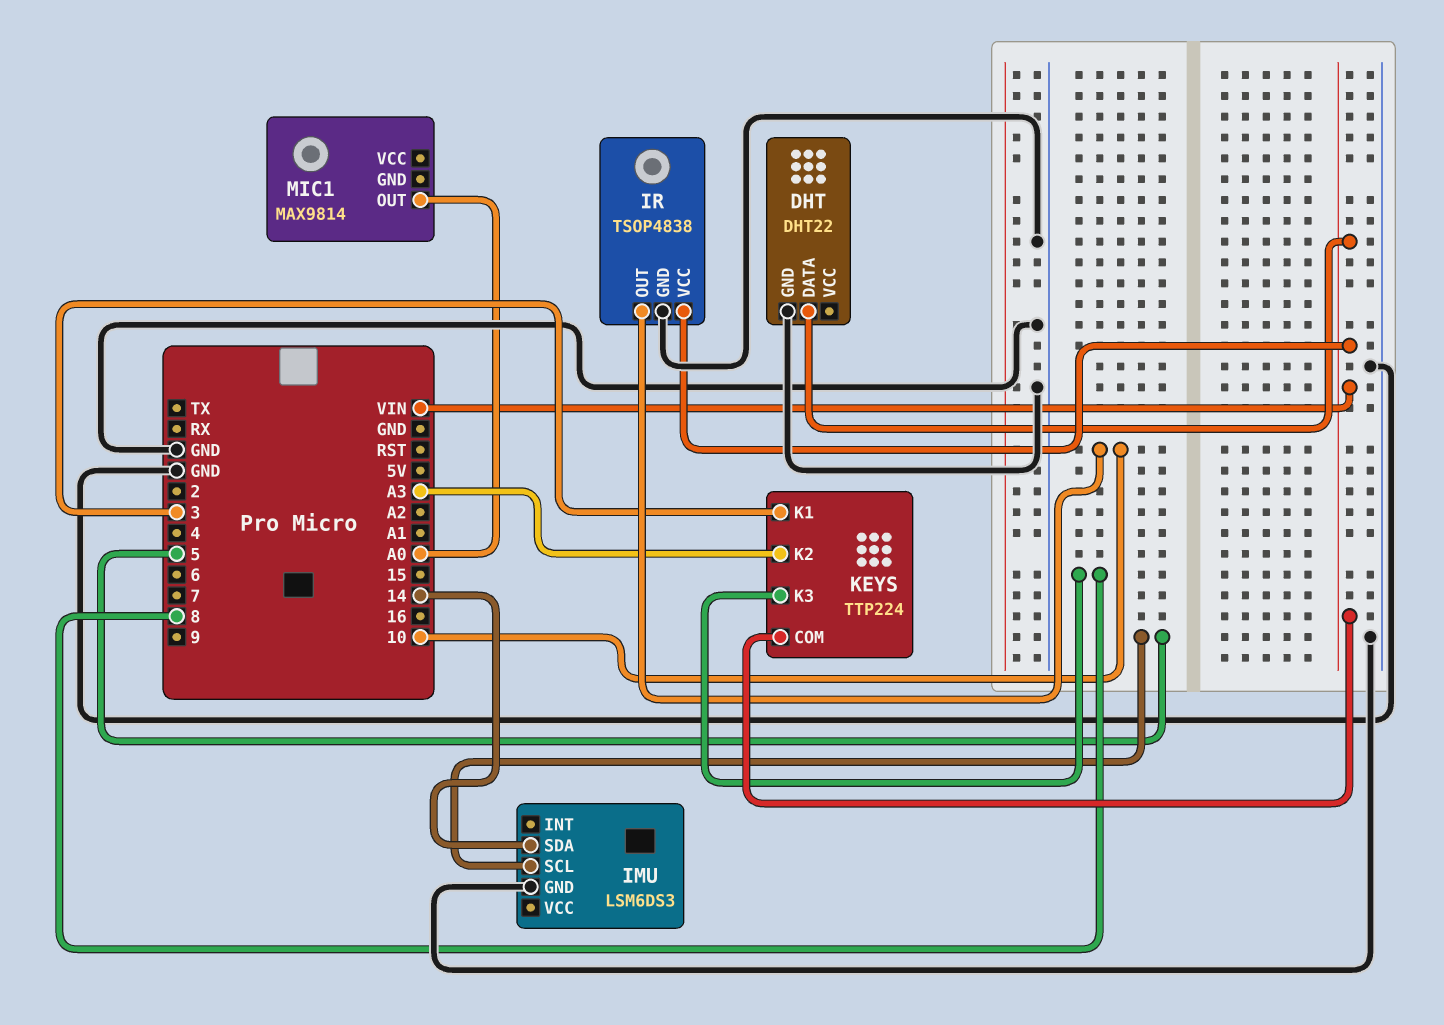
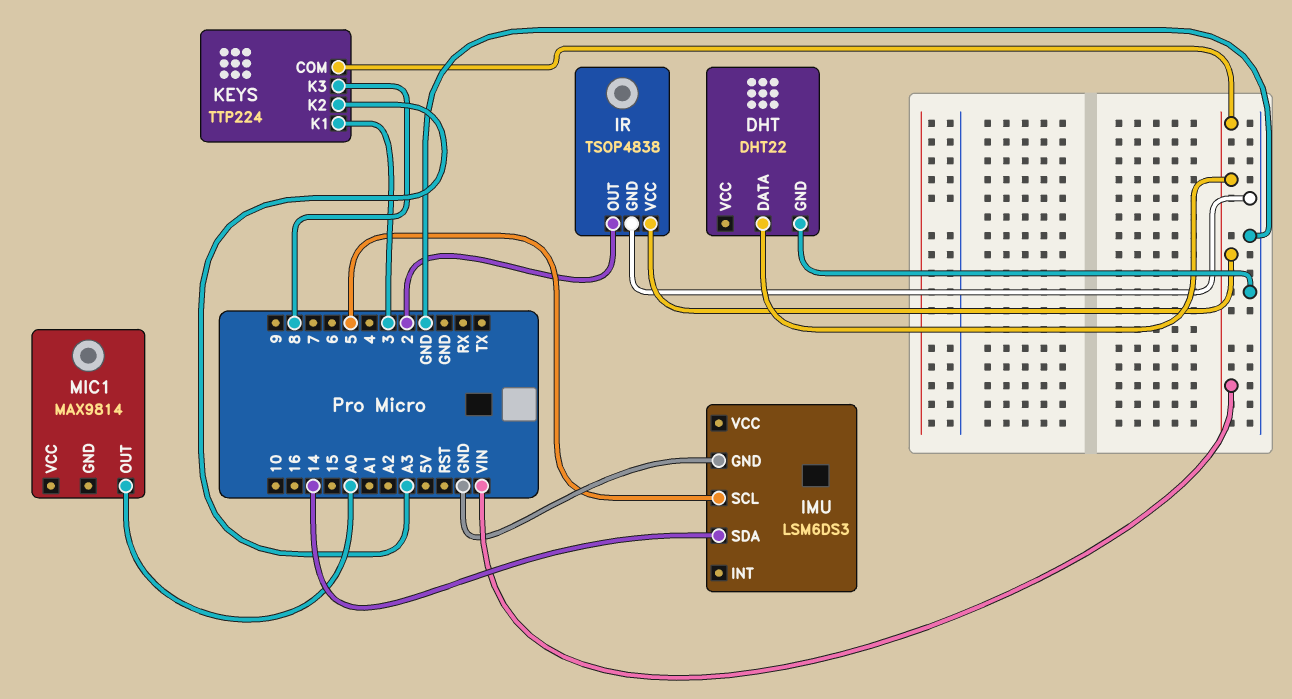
IR pin OUT: 10 -> 2

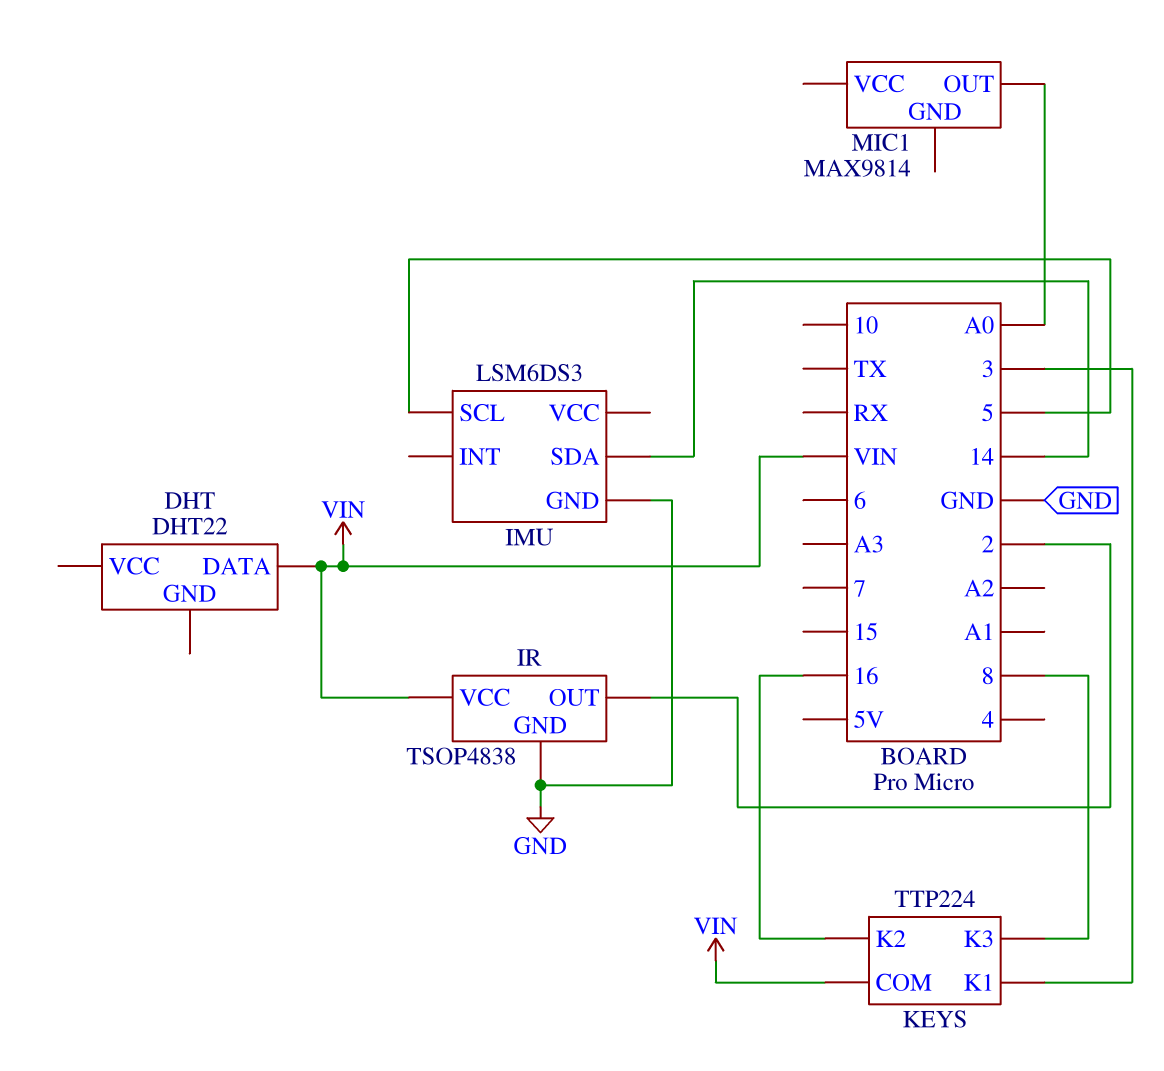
DHT pin GND: GND -> none
KEYS pin K2: A3 -> 16

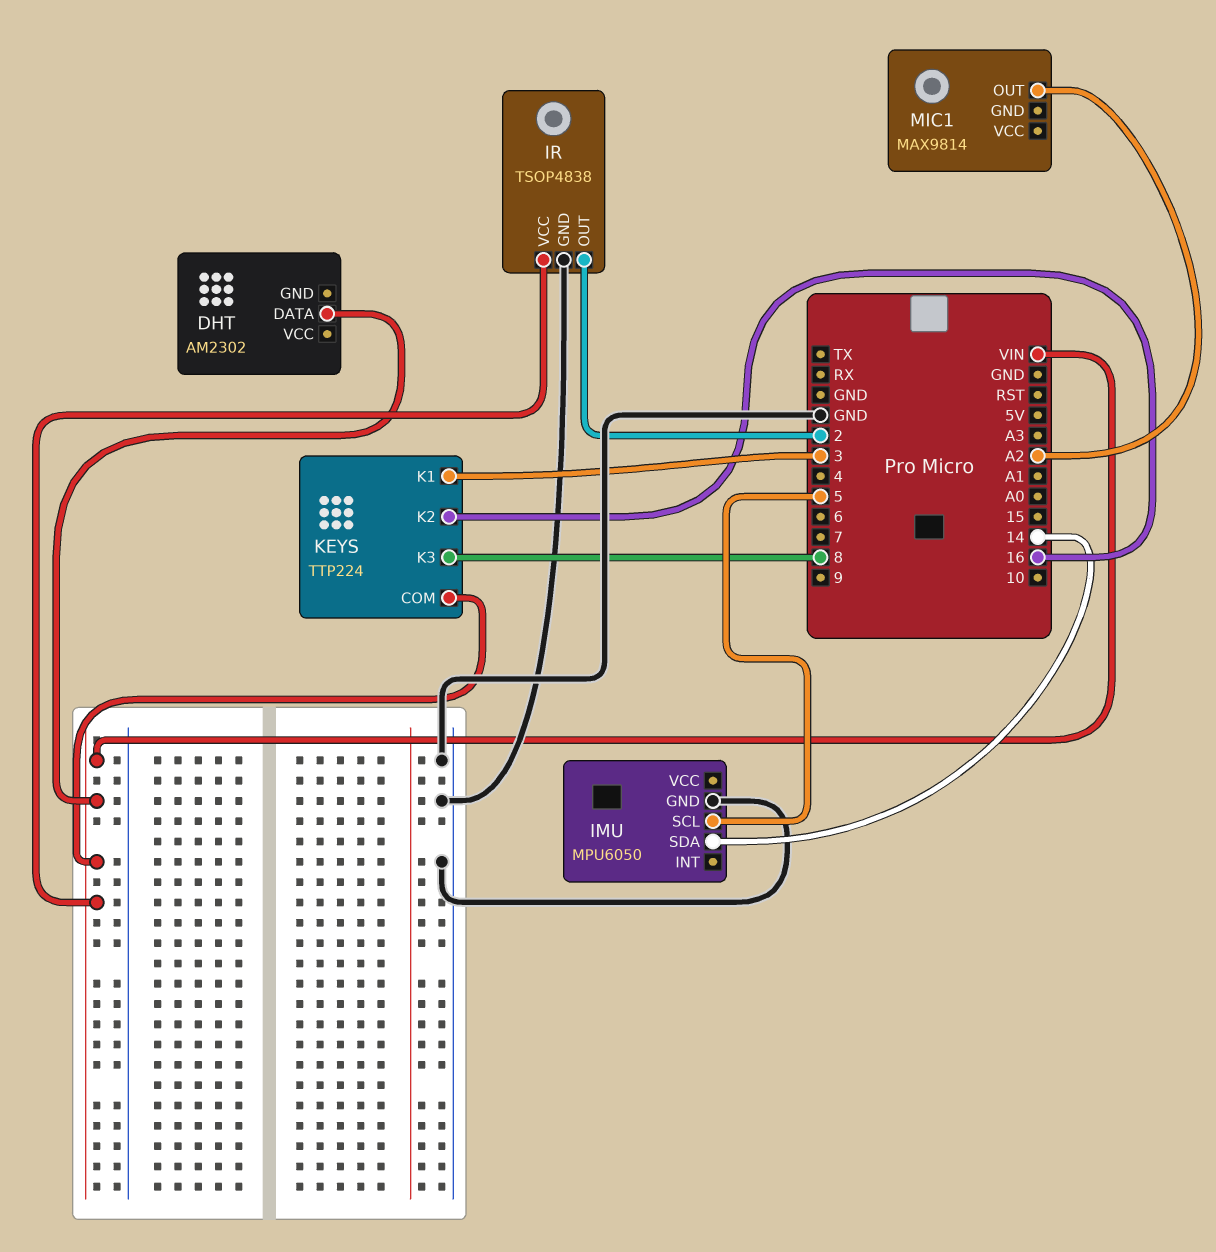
DHT: DHT22 -> AM2302
IMU: LSM6DS3 -> MPU6050
MIC1 pin OUT: A0 -> A2

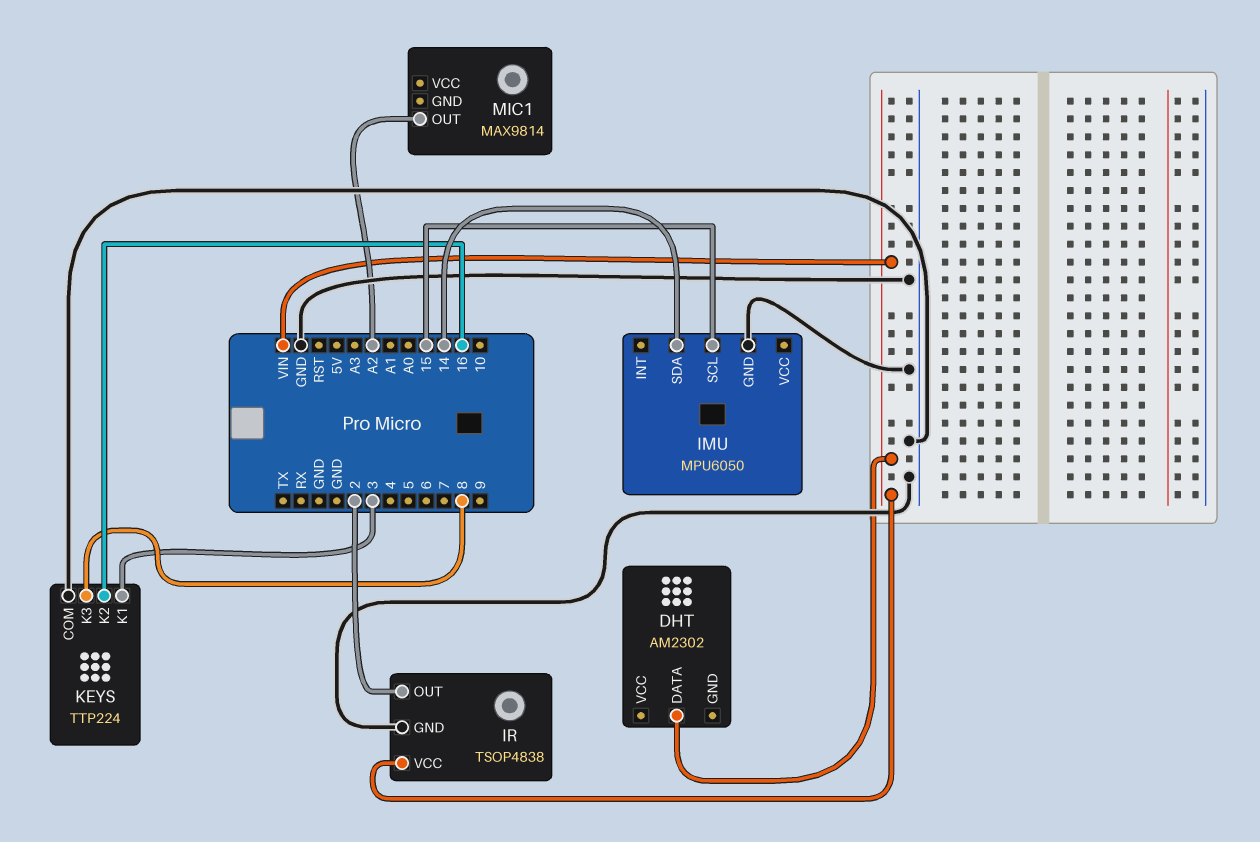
IMU pin SCL: 5 -> 15
KEYS pin COM: VIN -> GND

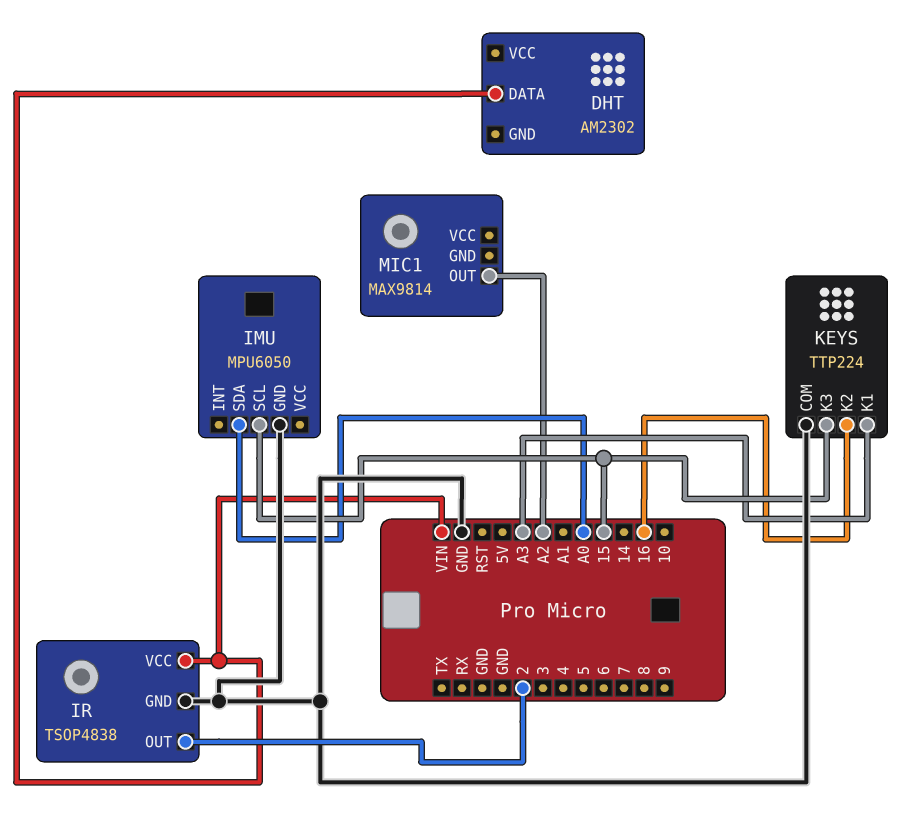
IMU pin SDA: 14 -> A0
KEYS pin K1: 3 -> A3
KEYS pin K3: 8 -> 15

